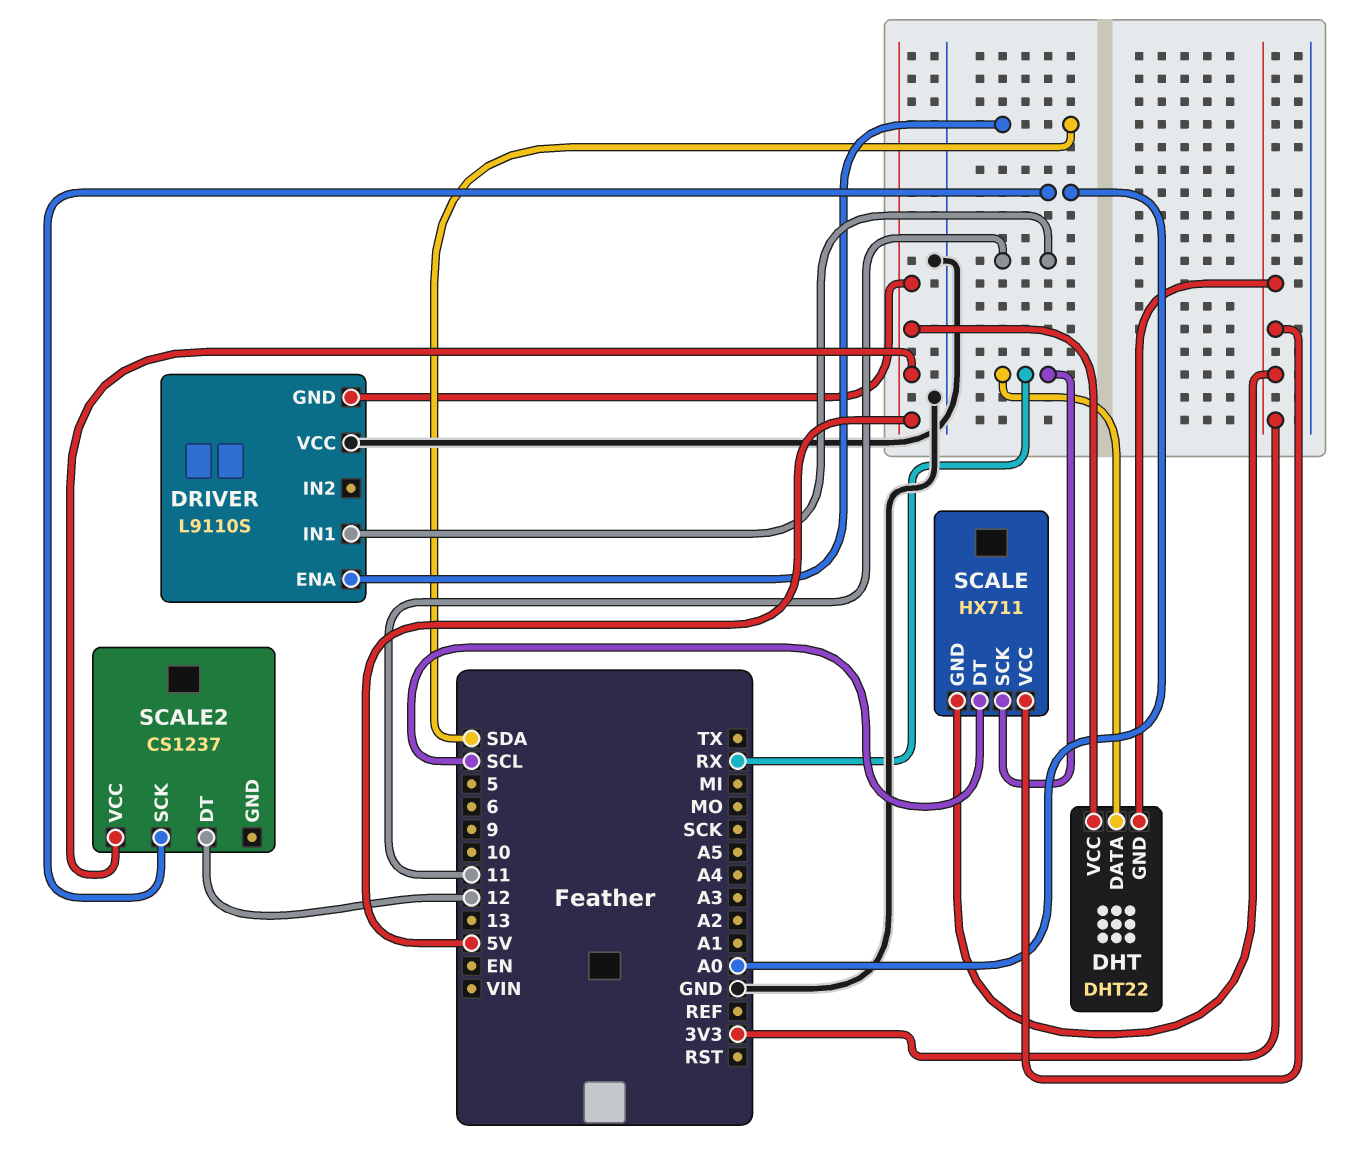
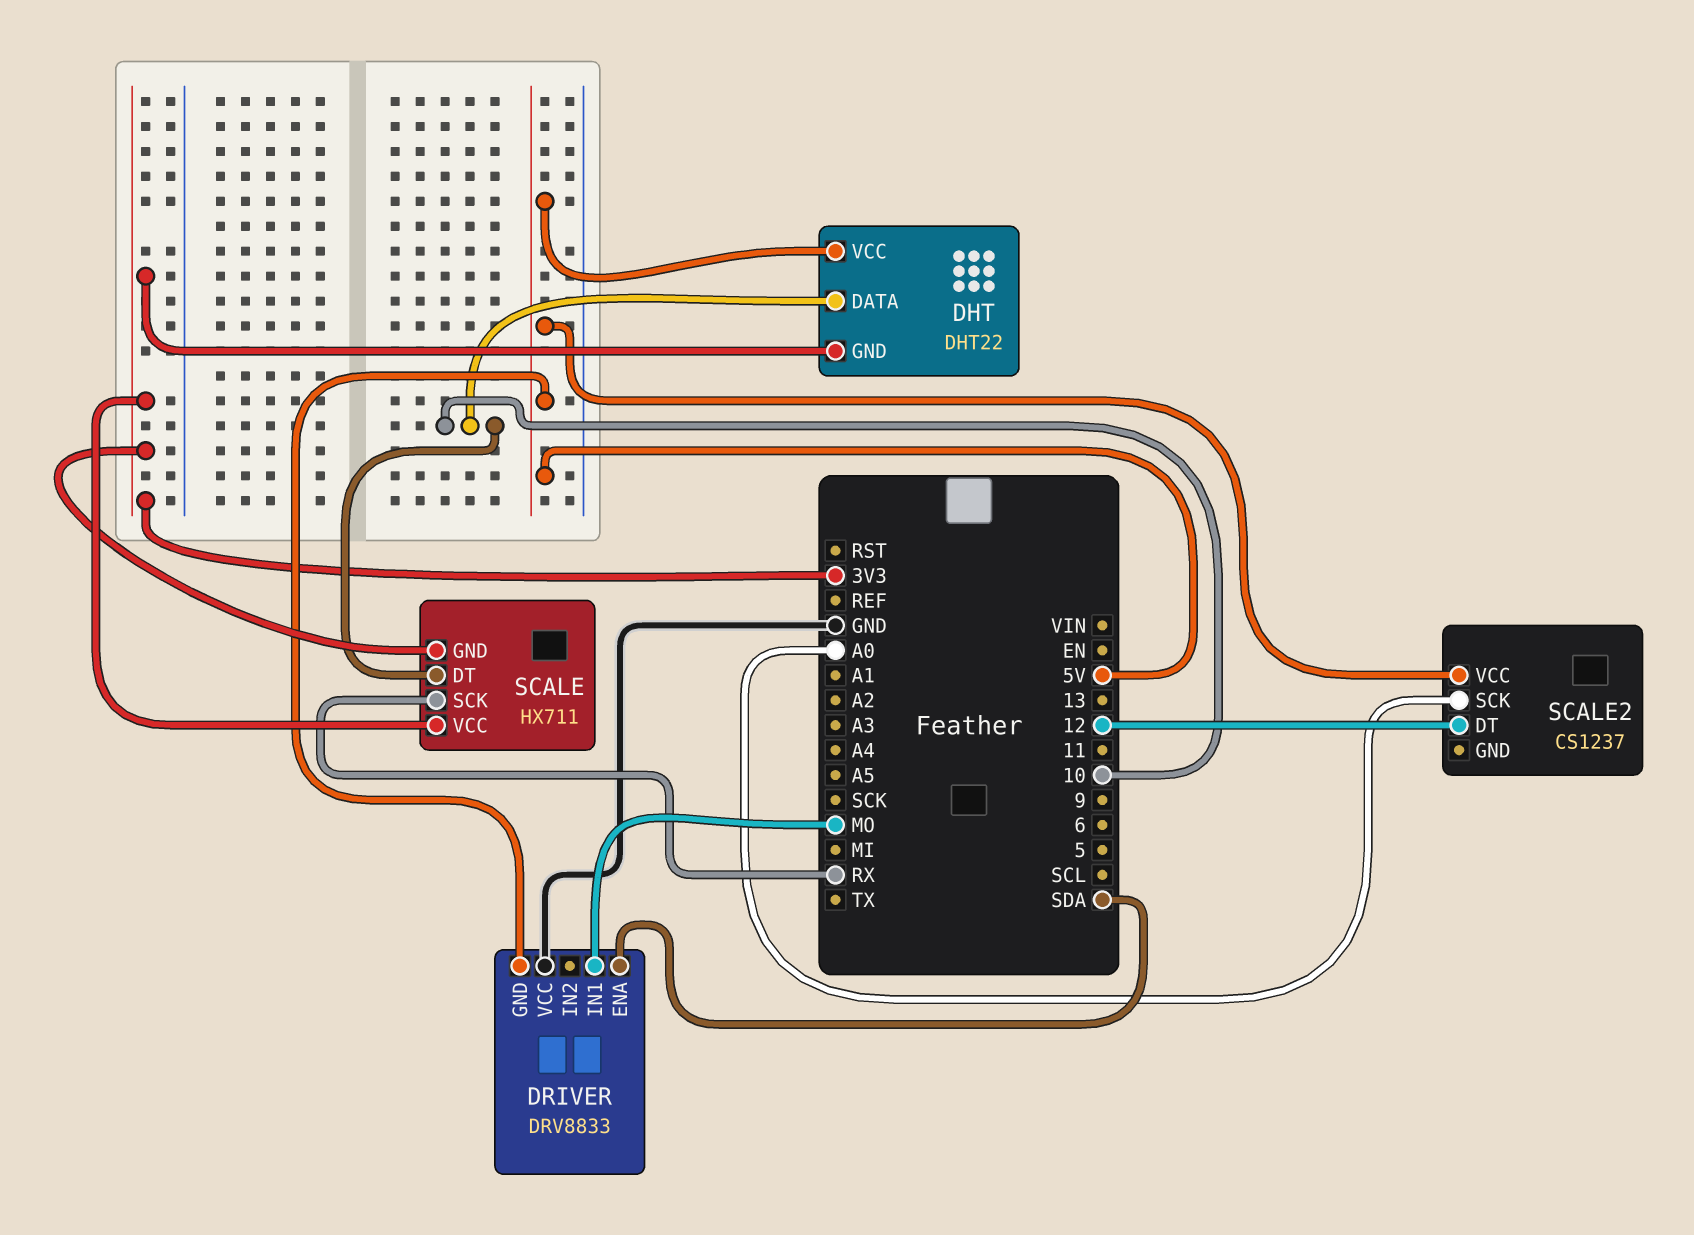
DHT pin DATA: RX -> 10
DRIVER: L9110S -> DRV8833
DRIVER pin IN1: 11 -> MO
SCALE pin DT: SCL -> 10

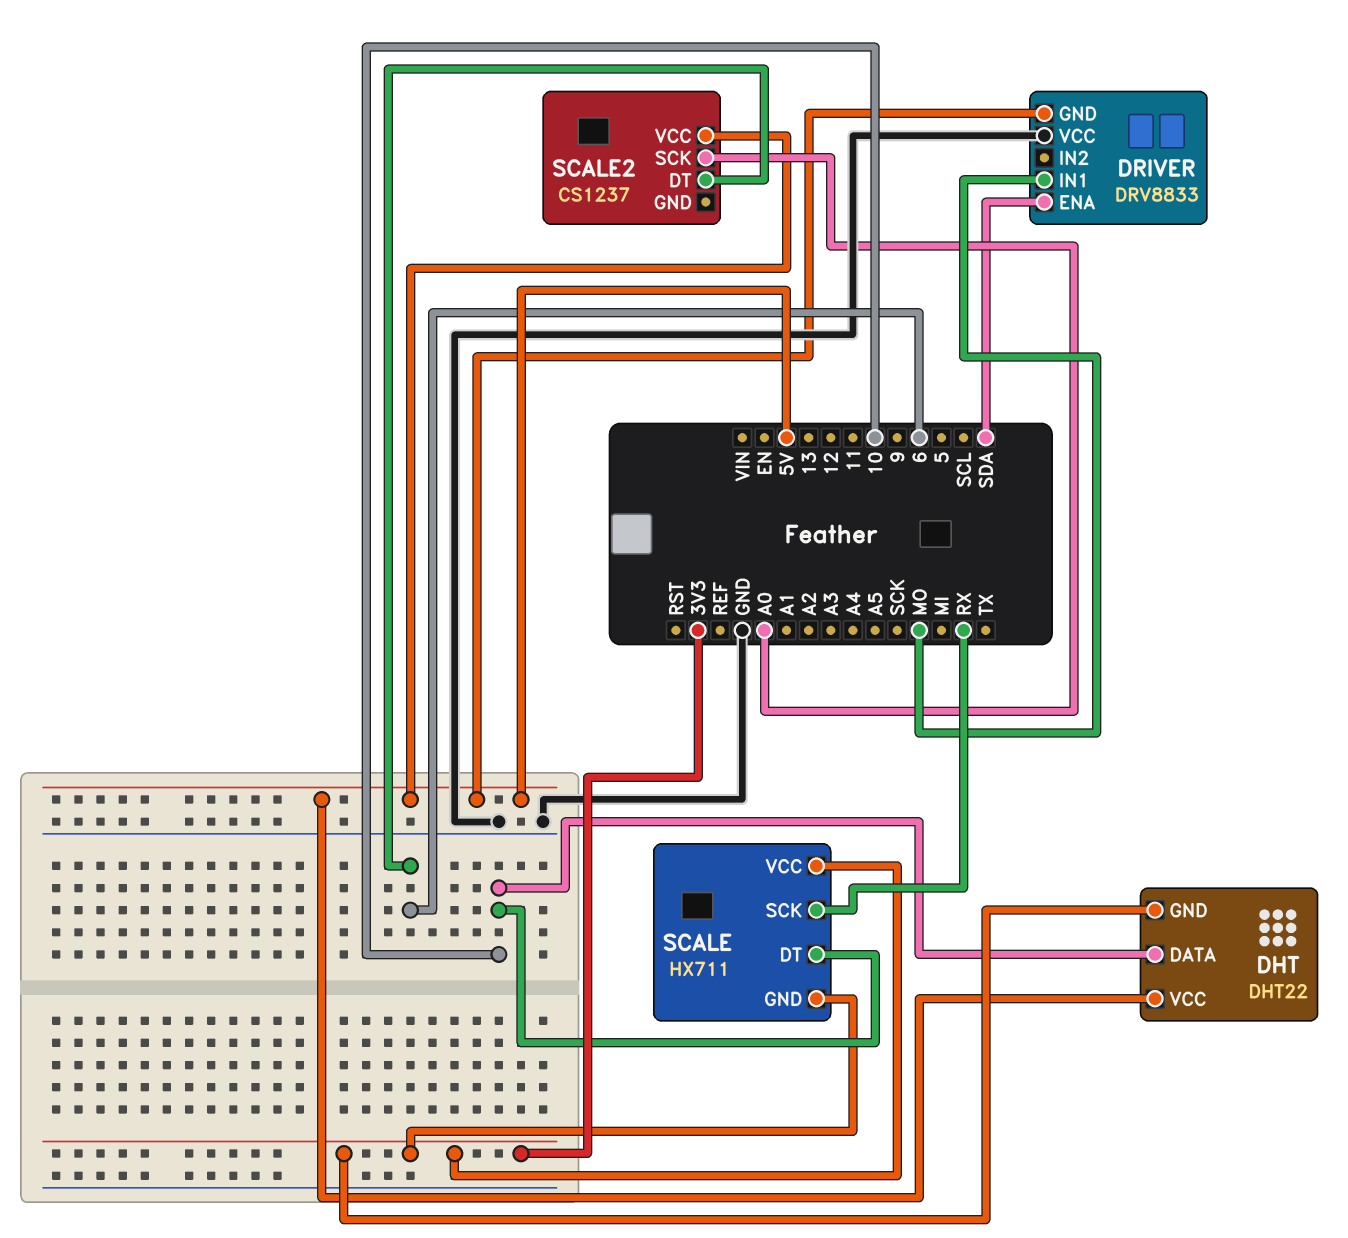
SCALE2 pin DT: 12 -> 6

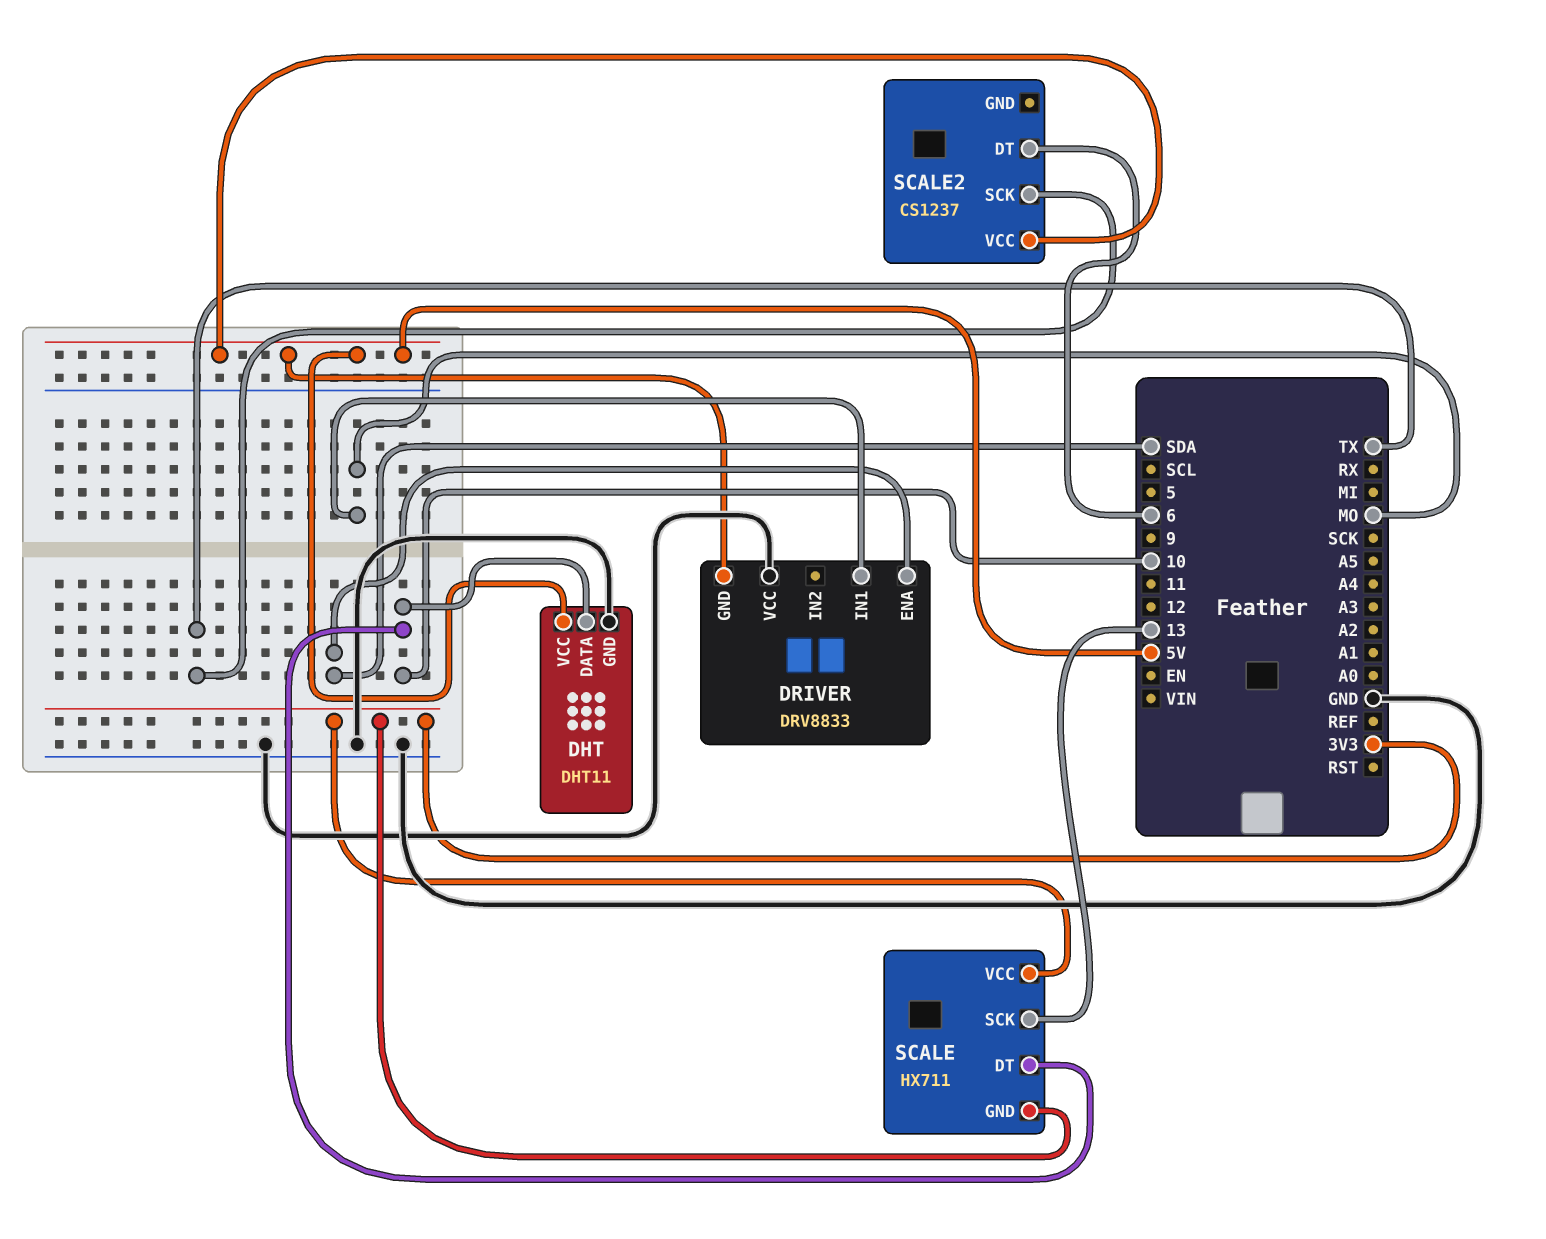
DHT: DHT22 -> DHT11
DHT pin GND: 3V3 -> GND
SCALE pin SCK: RX -> 13
SCALE2 pin SCK: A0 -> TX

